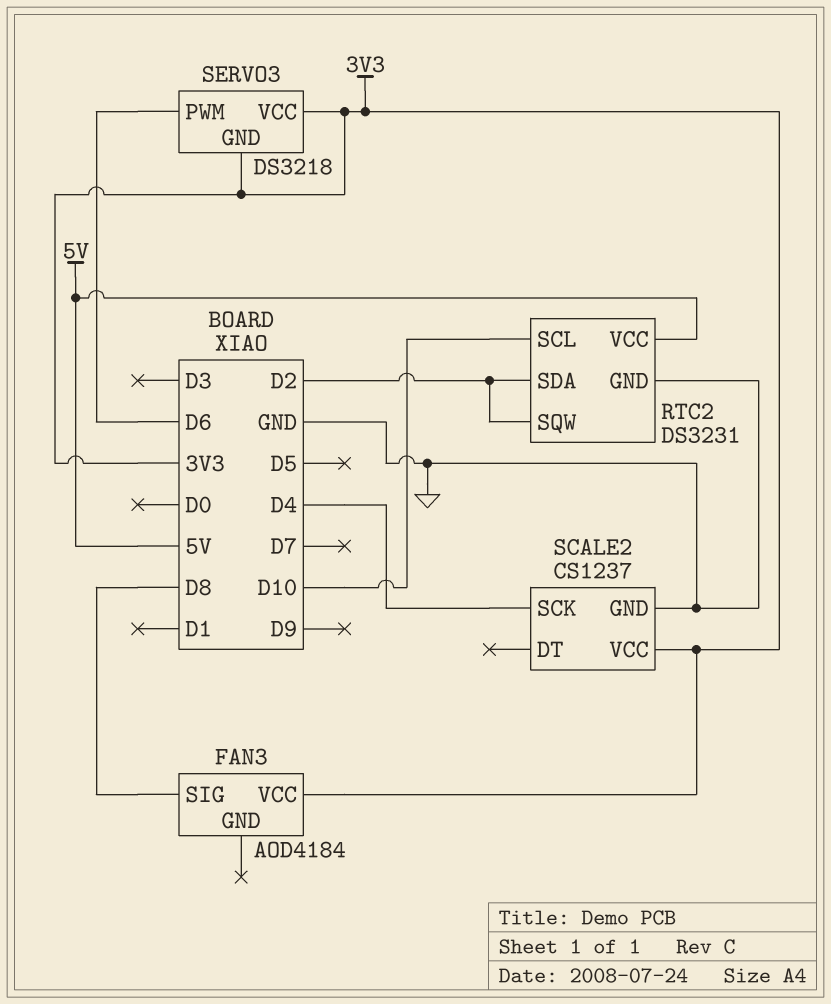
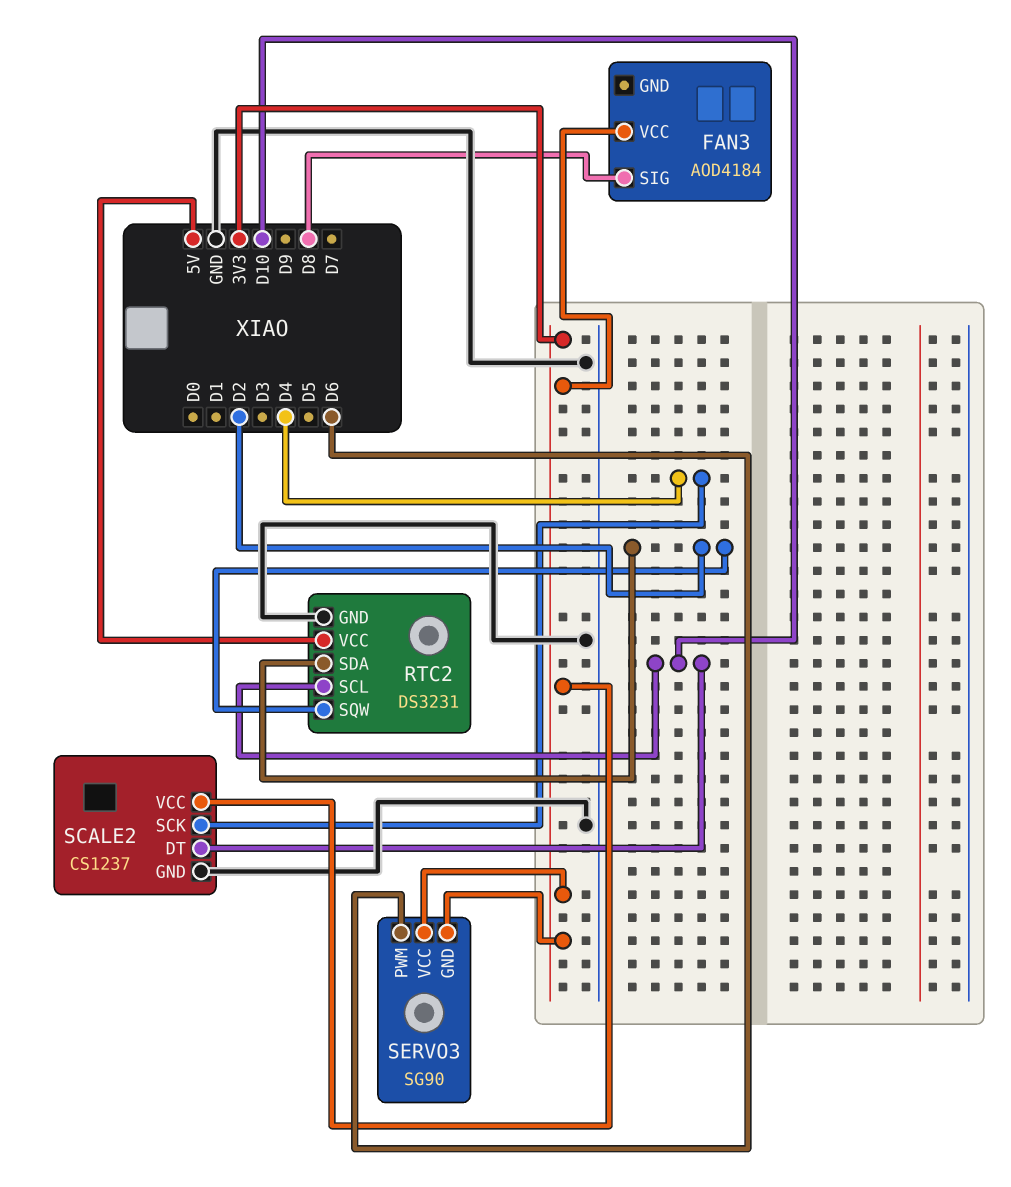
SCALE2 pin DT: none -> D10
SERVO3: DS3218 -> SG90

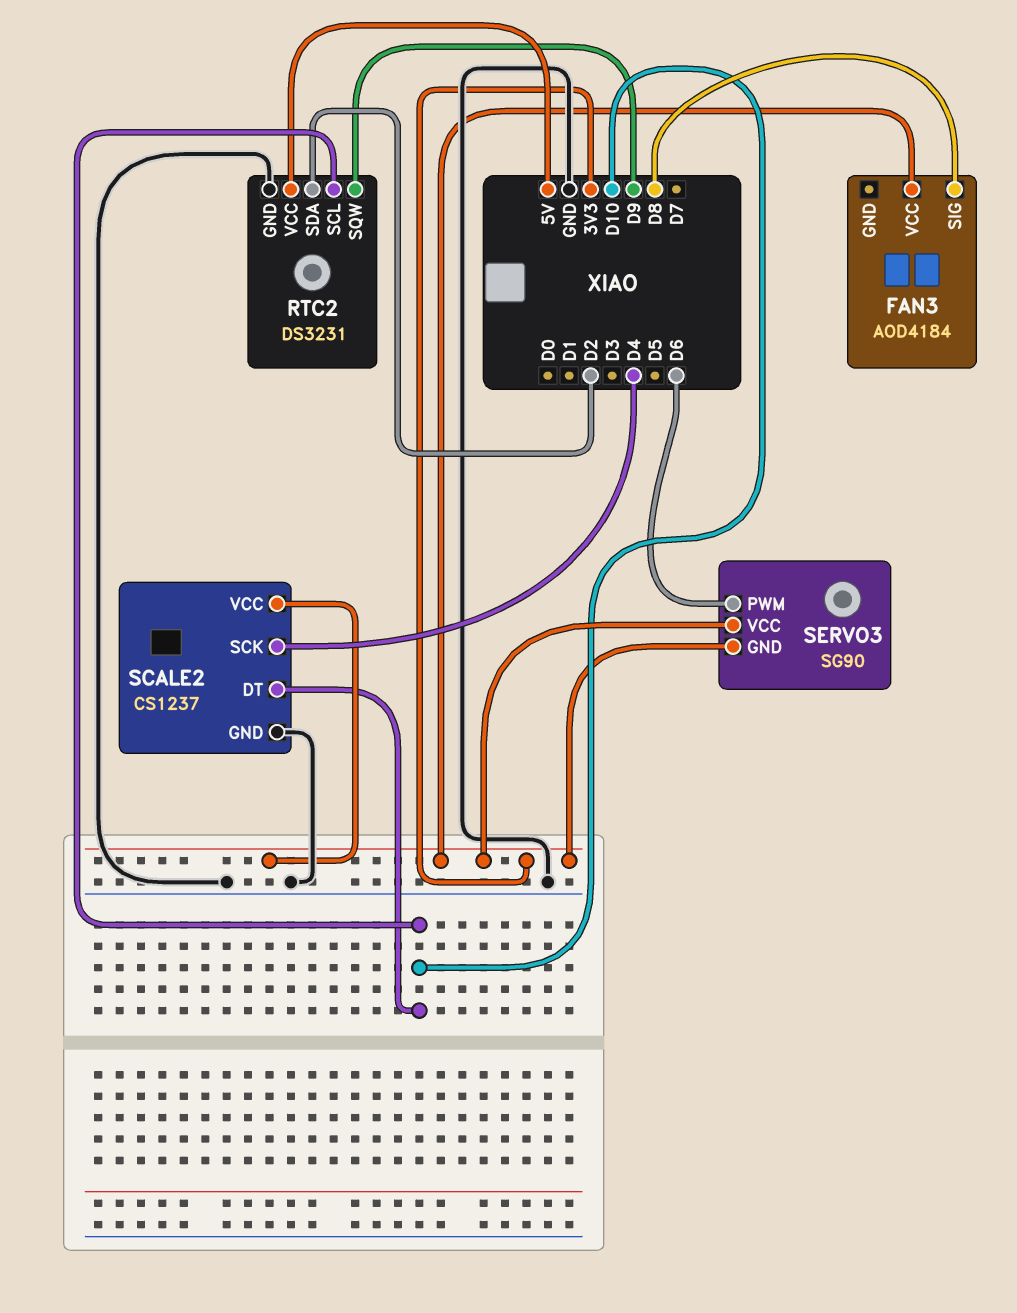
RTC2 pin SQW: D2 -> D9

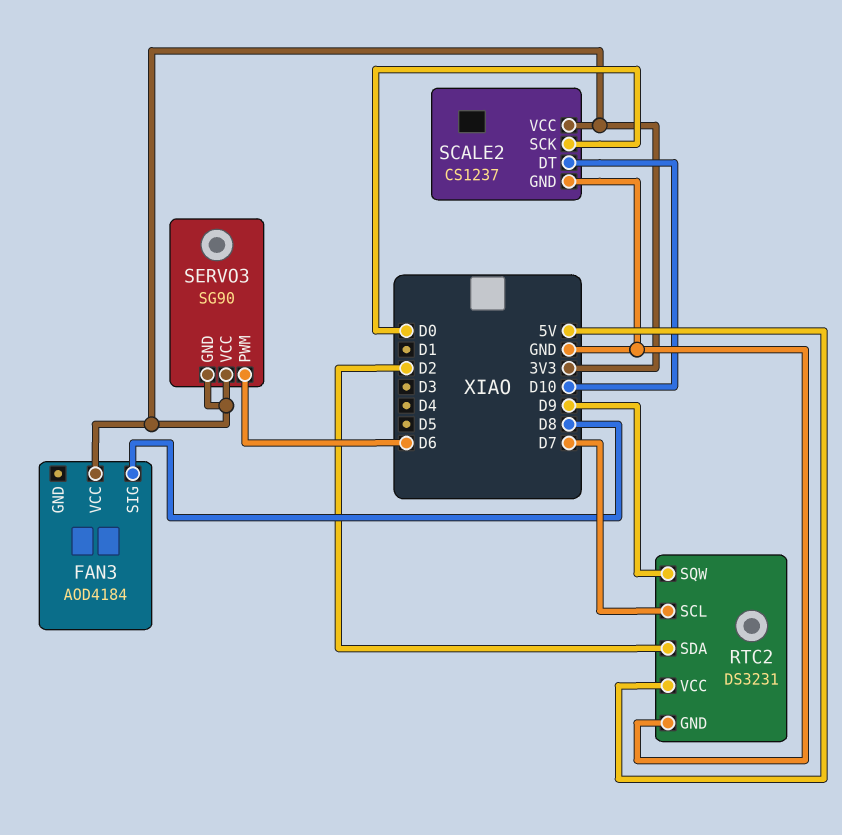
RTC2 pin SCL: D10 -> D7
SCALE2 pin SCK: D4 -> D0

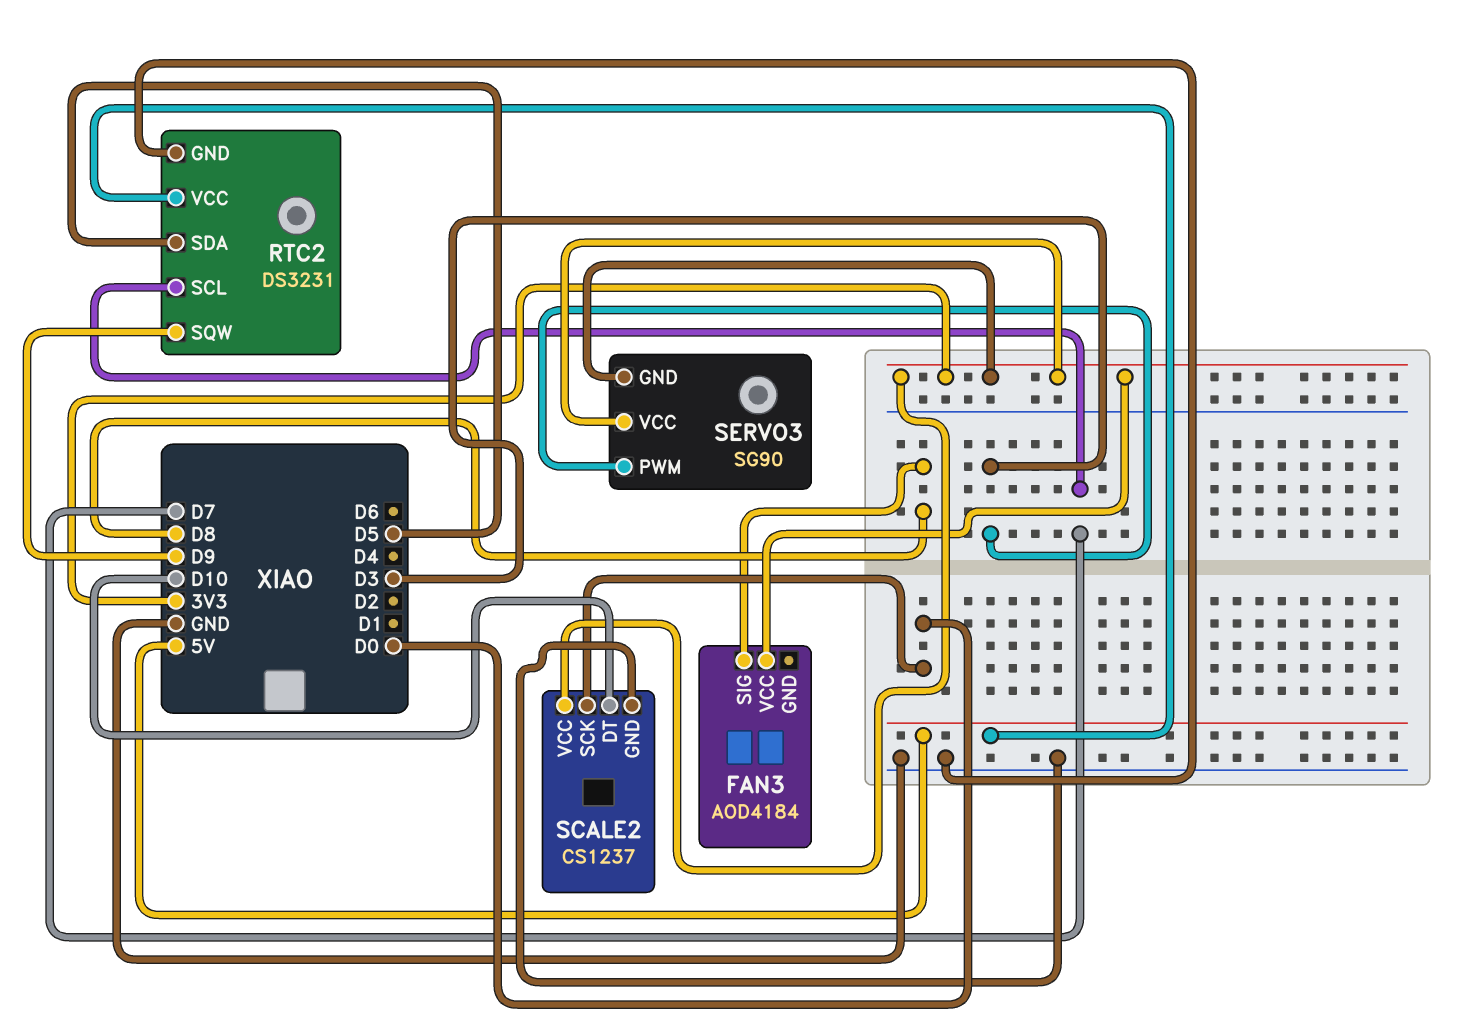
RTC2 pin SDA: D2 -> D5
SERVO3 pin PWM: D6 -> D3

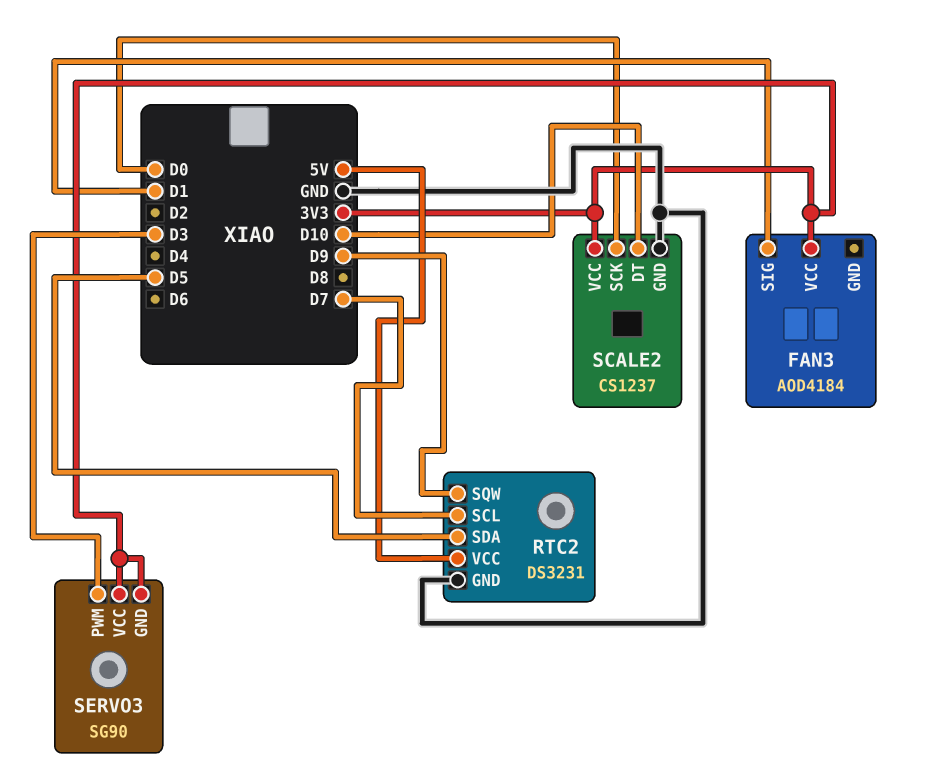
FAN3 pin SIG: D8 -> D1

